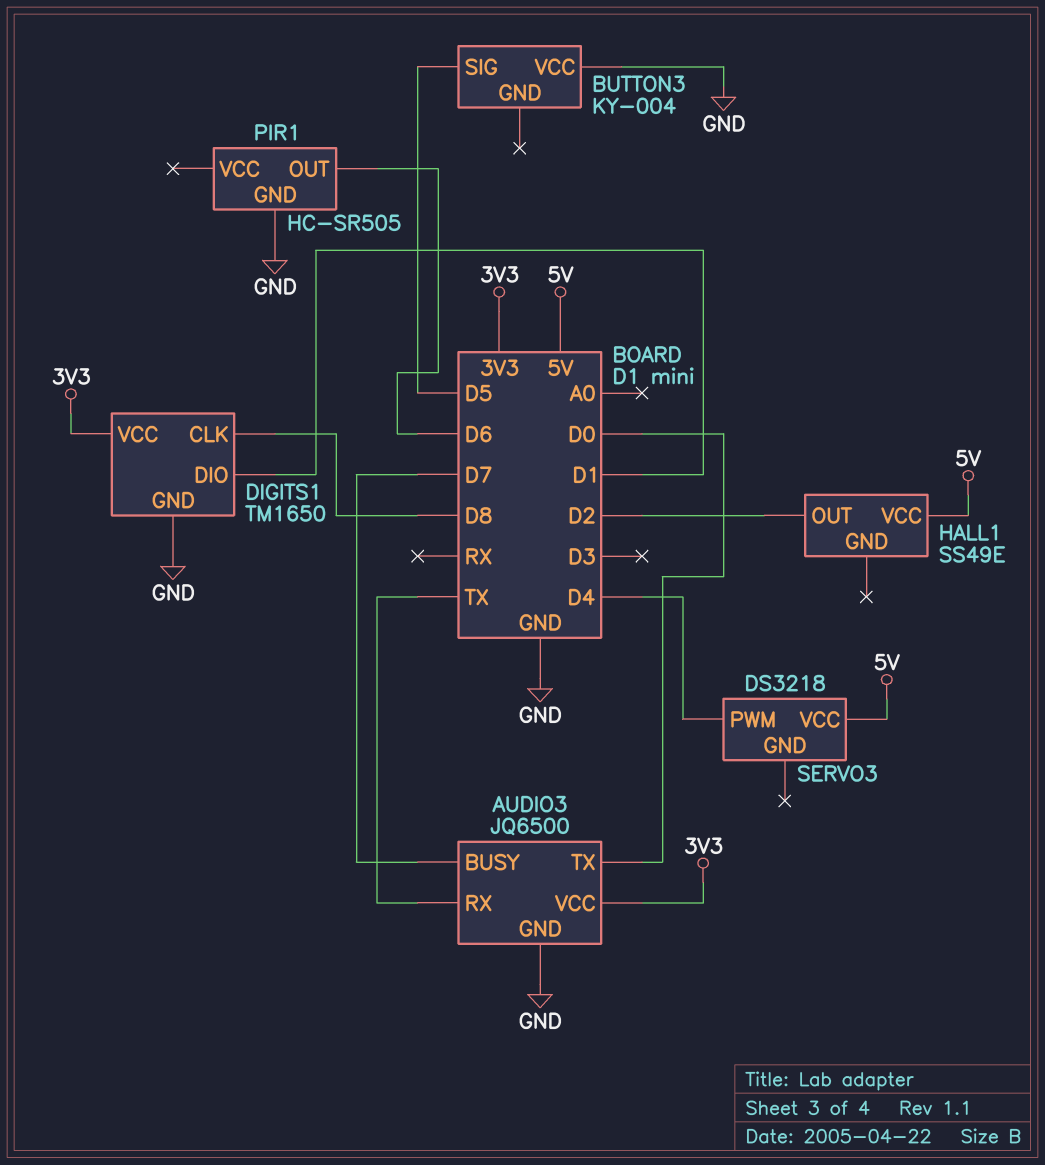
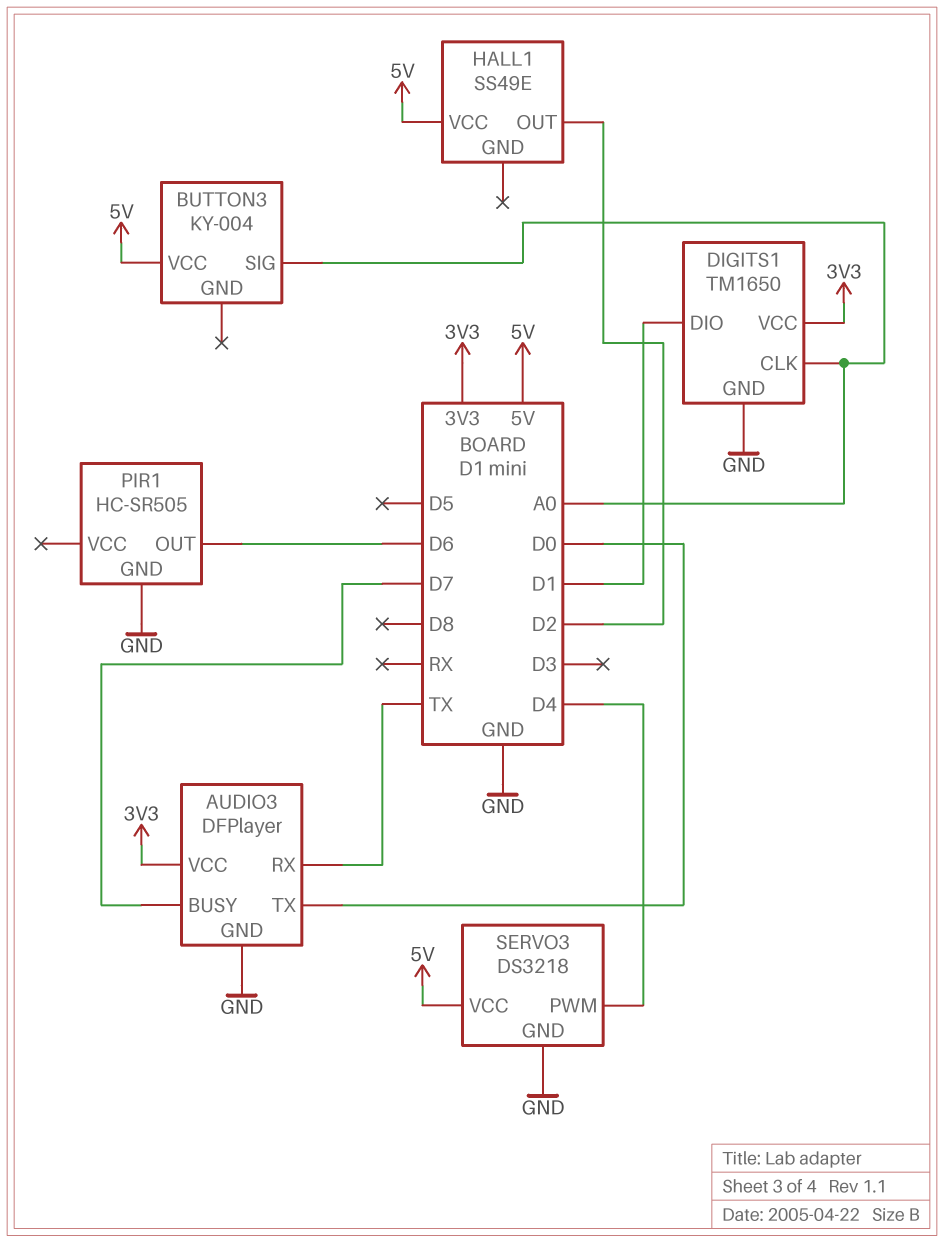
AUDIO3: JQ6500 -> DFPlayer
BUTTON3 pin SIG: D5 -> A0
BUTTON3 pin VCC: GND -> 5V
DIGITS1 pin CLK: D8 -> A0
SERVO3 pin GND: none -> GND

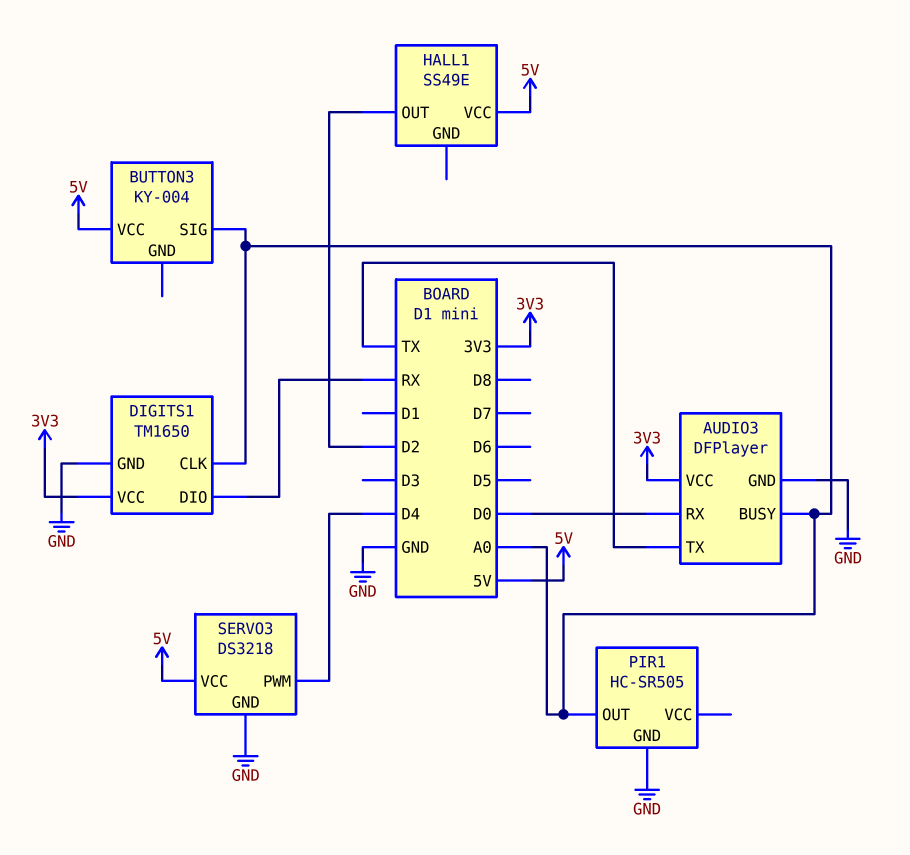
AUDIO3 pin BUSY: D7 -> A0
AUDIO3 pin RX: TX -> D0
AUDIO3 pin TX: D0 -> TX
DIGITS1 pin DIO: D1 -> RX
PIR1 pin OUT: D6 -> A0

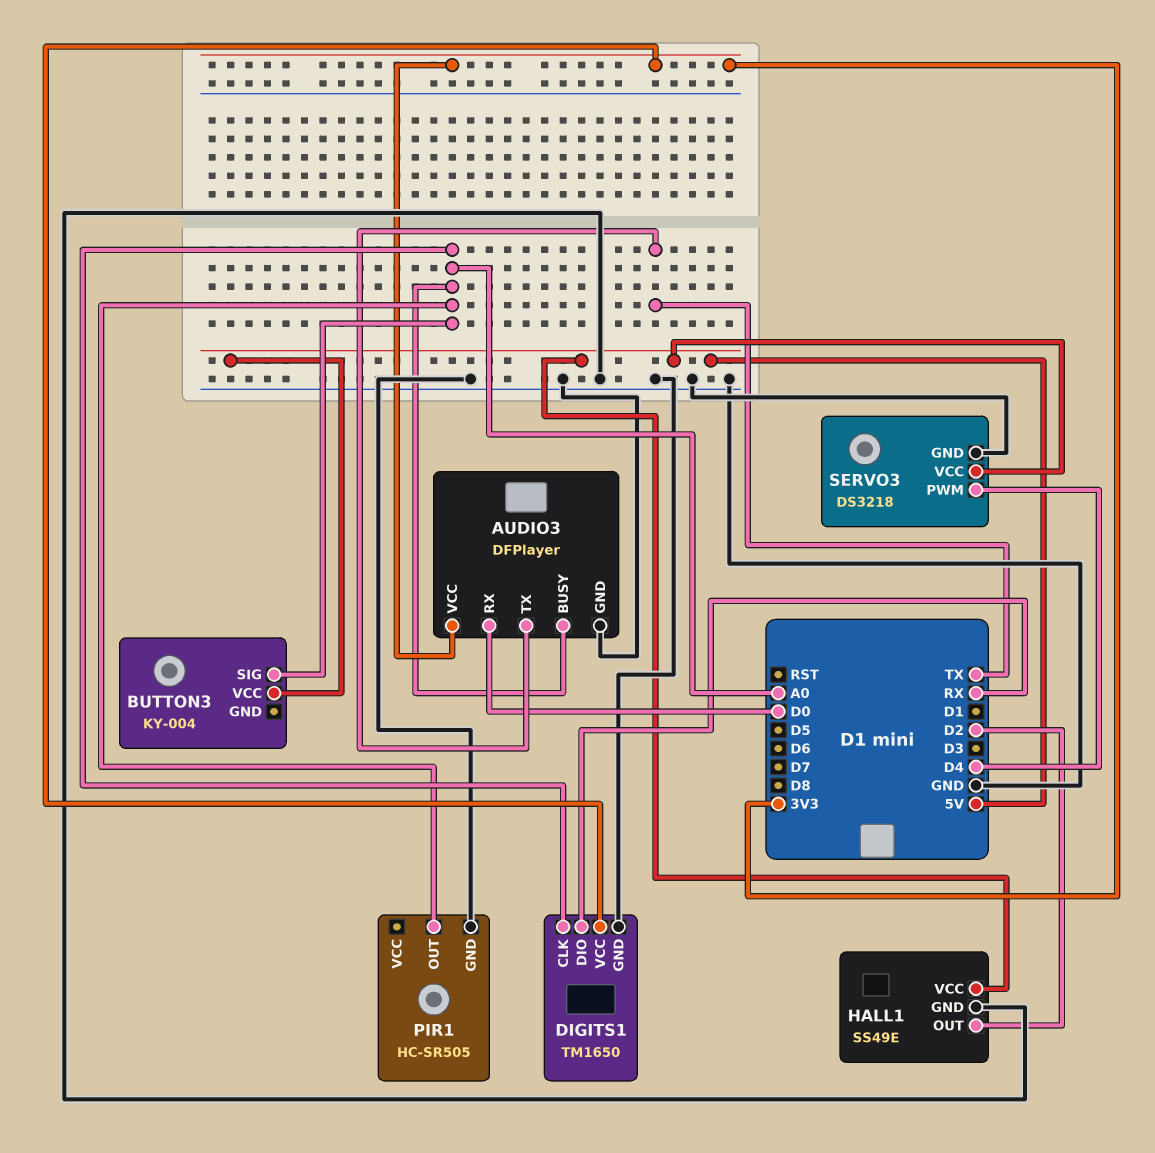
HALL1 pin GND: none -> GND

